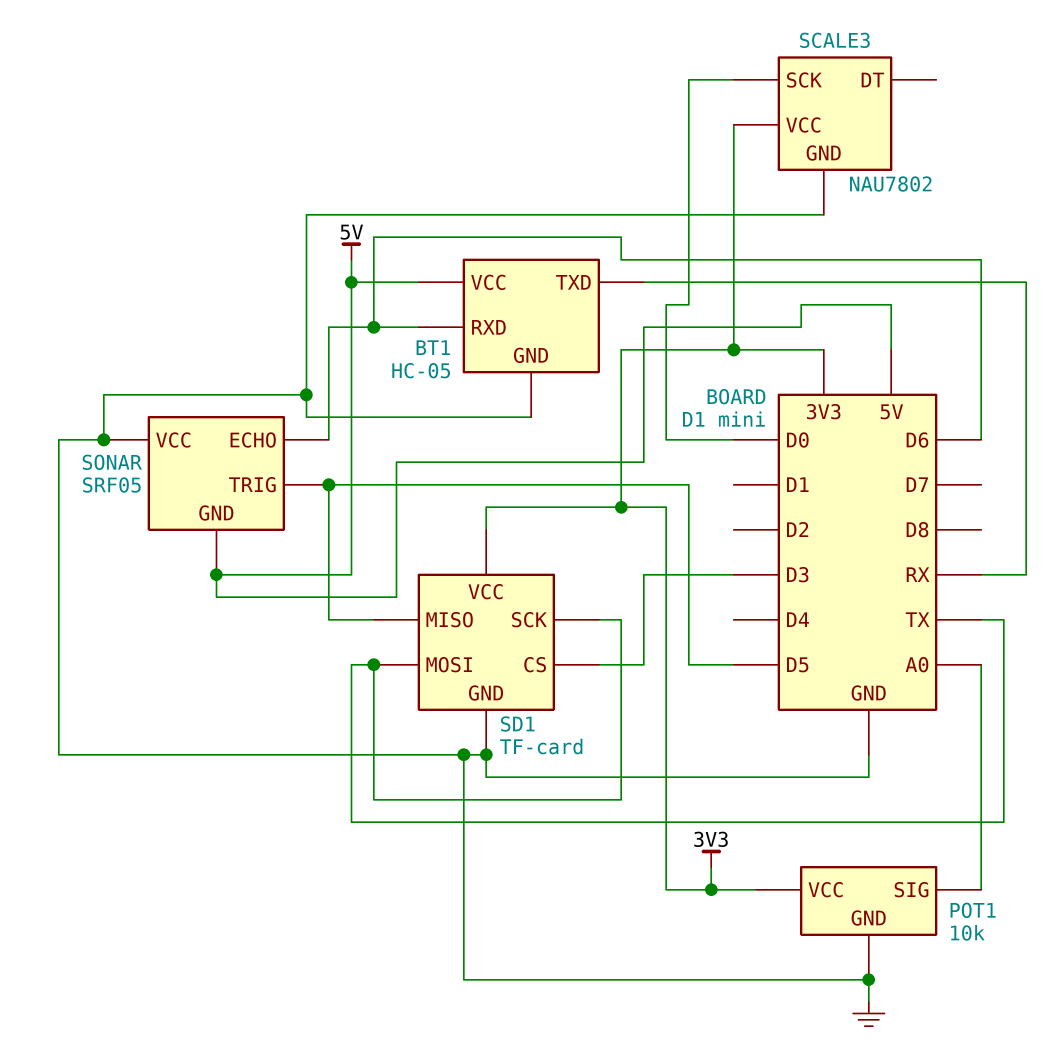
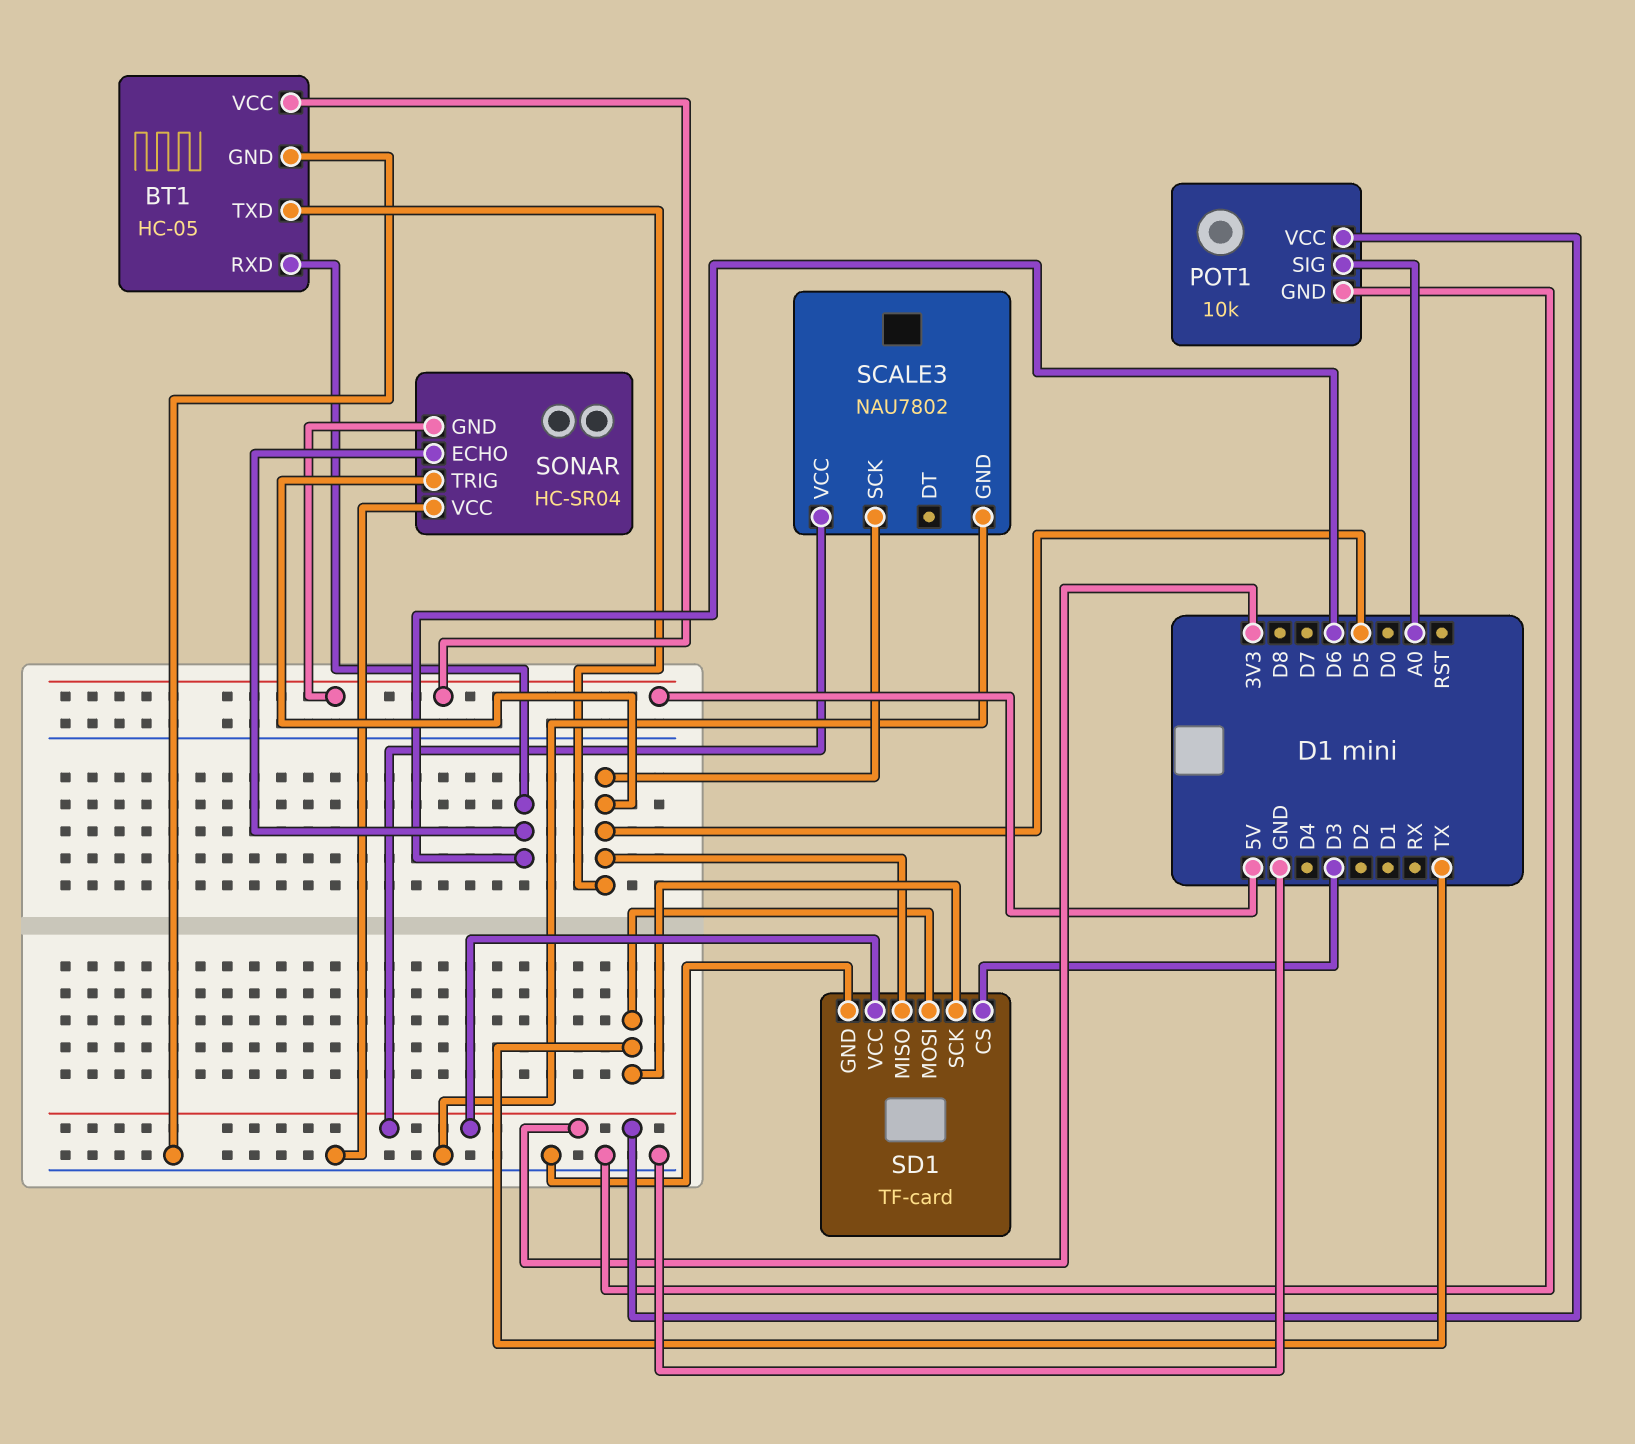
BT1 pin TXD: RX -> D5
SCALE3 pin SCK: D0 -> D5
SONAR: SRF05 -> HC-SR04

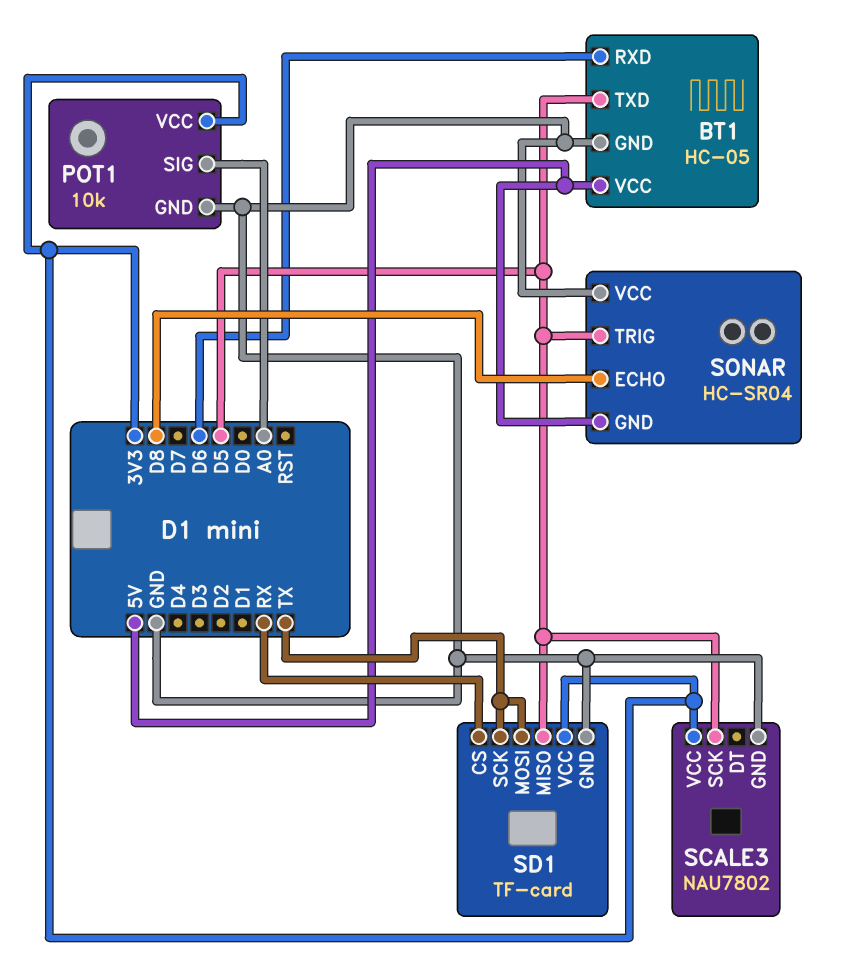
SD1 pin CS: D3 -> RX
SONAR pin ECHO: D6 -> D8

